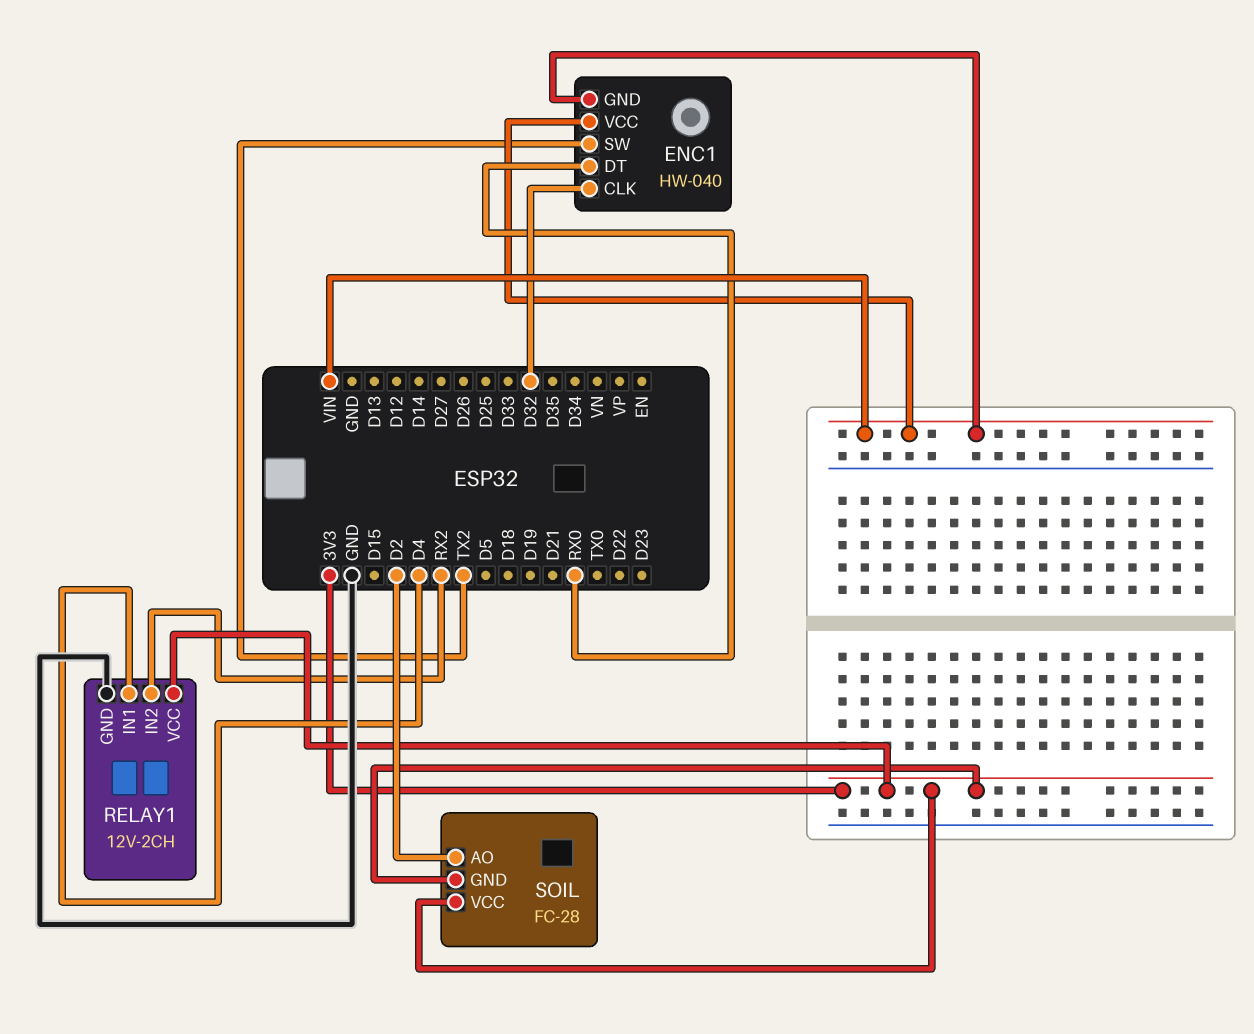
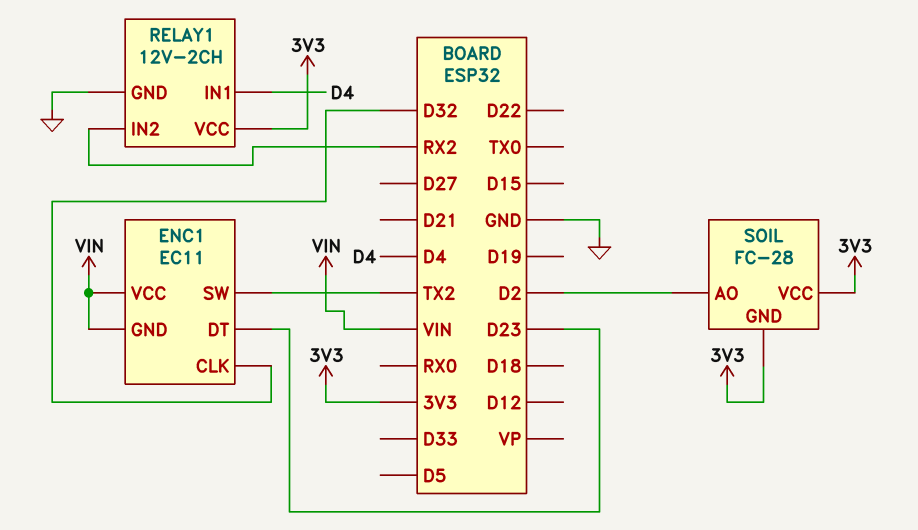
ENC1: HW-040 -> EC11
ENC1 pin DT: RX0 -> D23

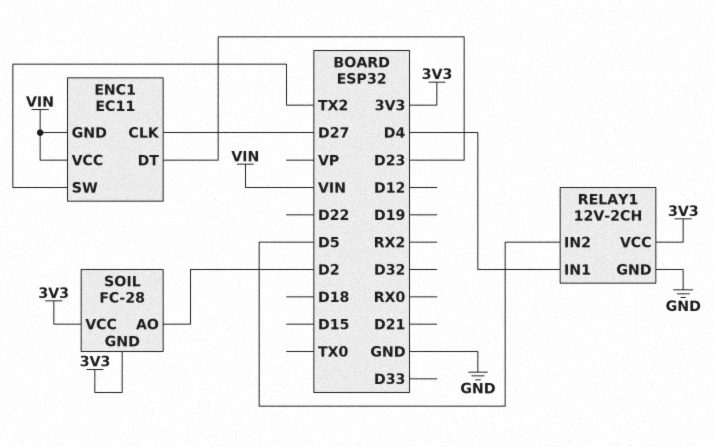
ENC1 pin CLK: D32 -> D27
RELAY1 pin IN2: RX2 -> D5

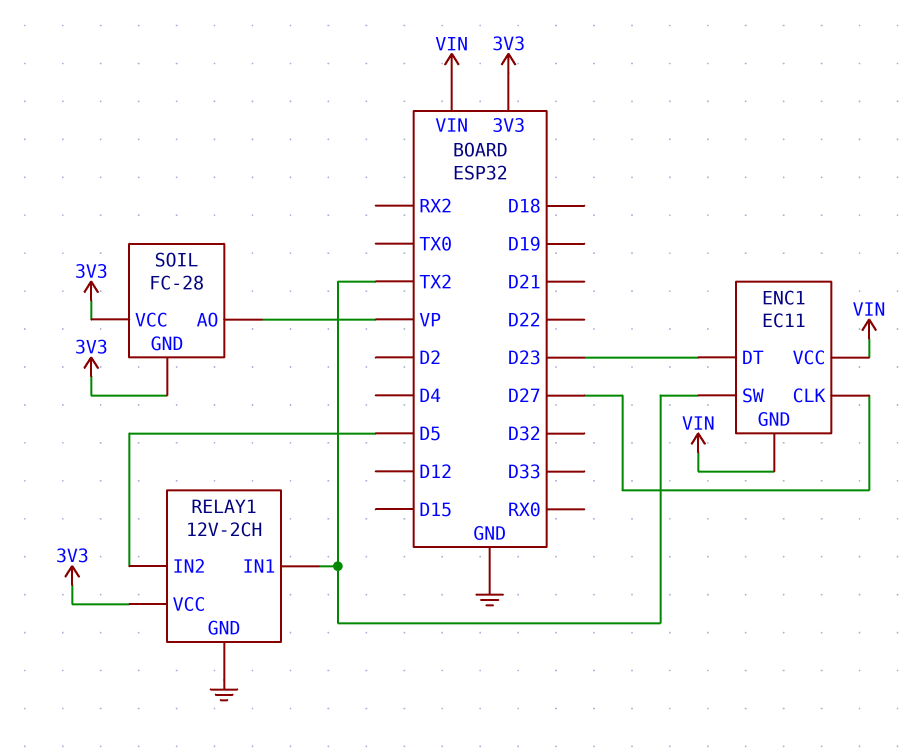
RELAY1 pin IN1: D4 -> TX2
SOIL pin AO: D2 -> VP

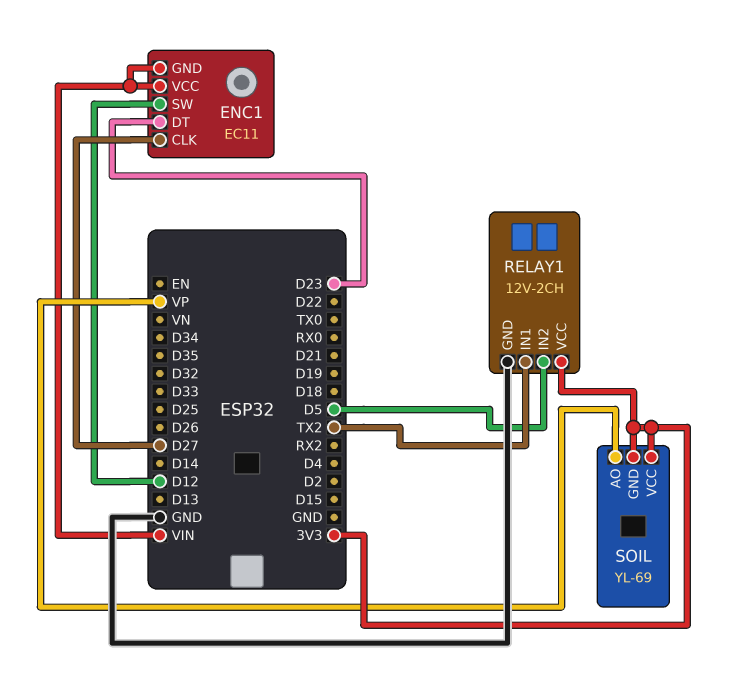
ENC1 pin SW: TX2 -> D12
SOIL: FC-28 -> YL-69

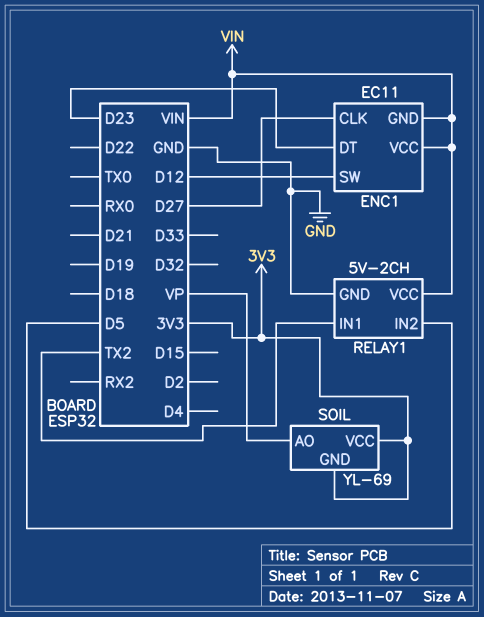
RELAY1: 12V-2CH -> 5V-2CH
RELAY1 pin VCC: 3V3 -> VIN

